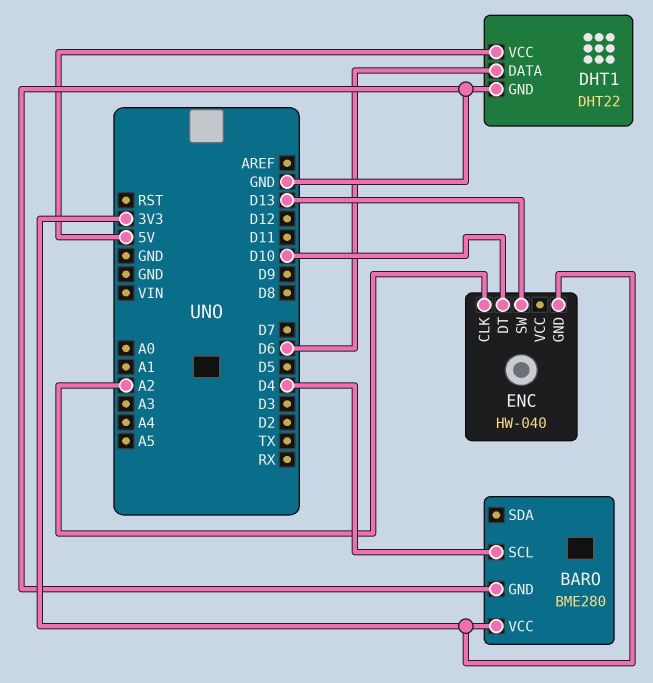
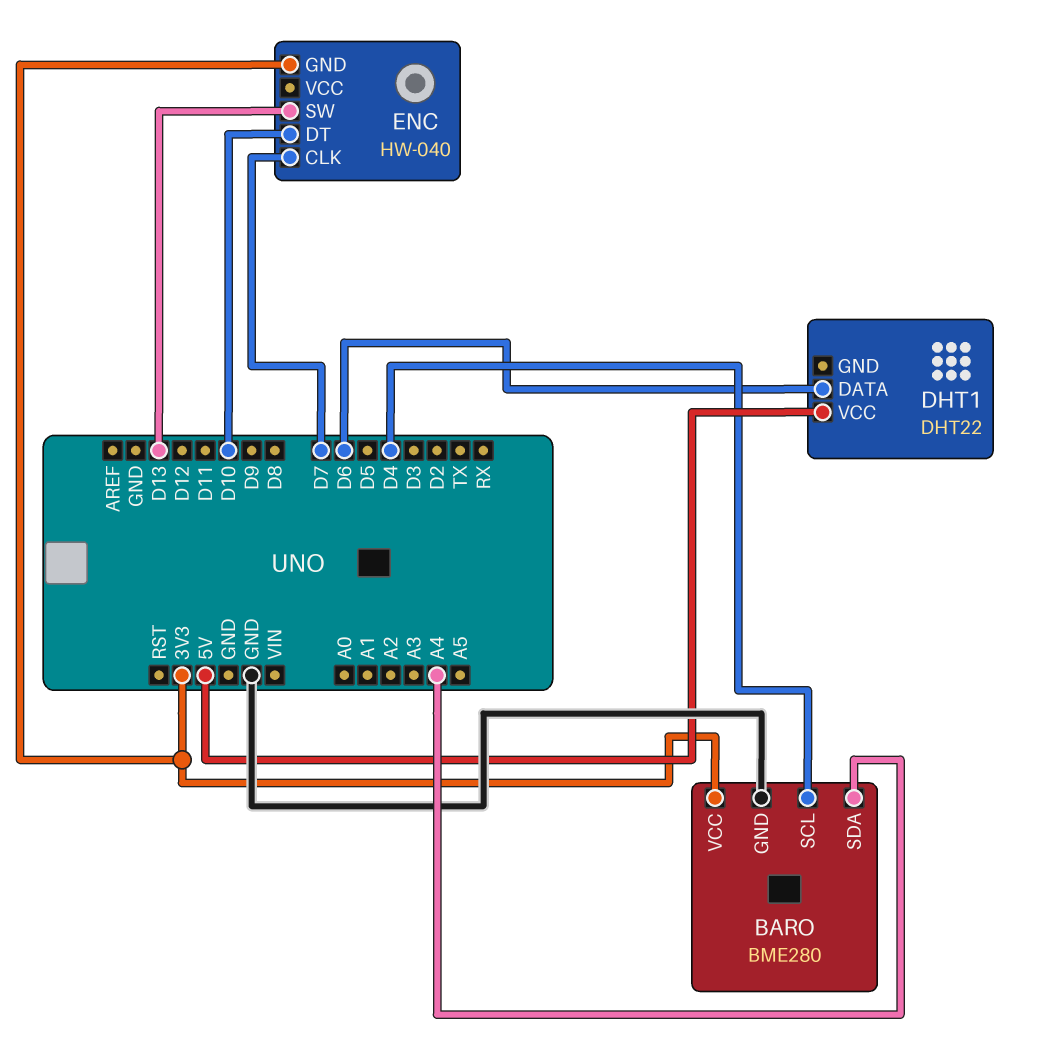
BARO pin SDA: none -> A4
DHT1 pin GND: GND -> none
ENC pin CLK: A2 -> D7

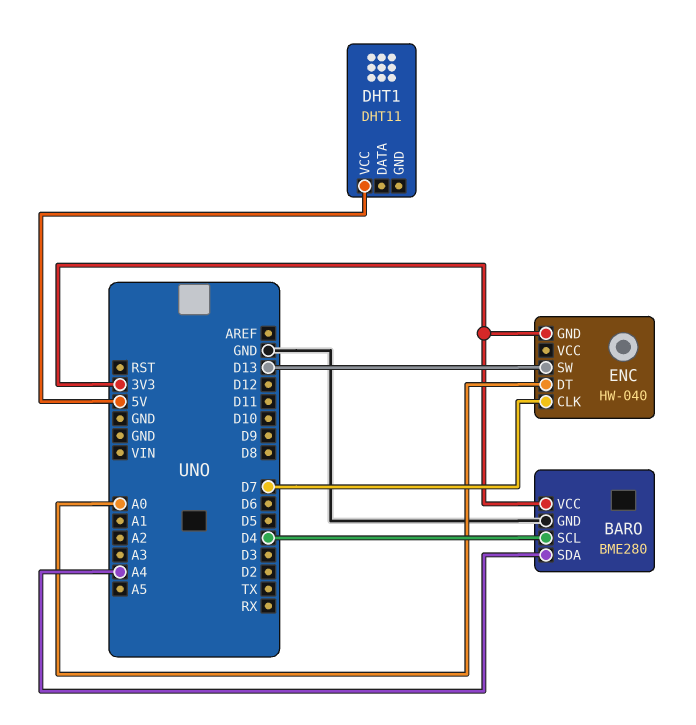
DHT1: DHT22 -> DHT11
DHT1 pin DATA: D6 -> none
ENC pin DT: D10 -> A0

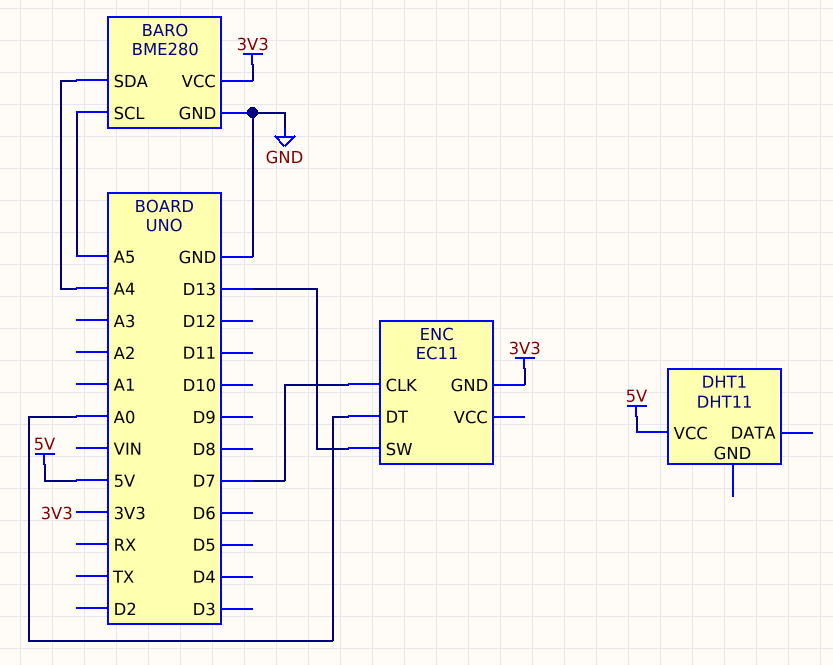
BARO pin SCL: D4 -> A5
ENC: HW-040 -> EC11

